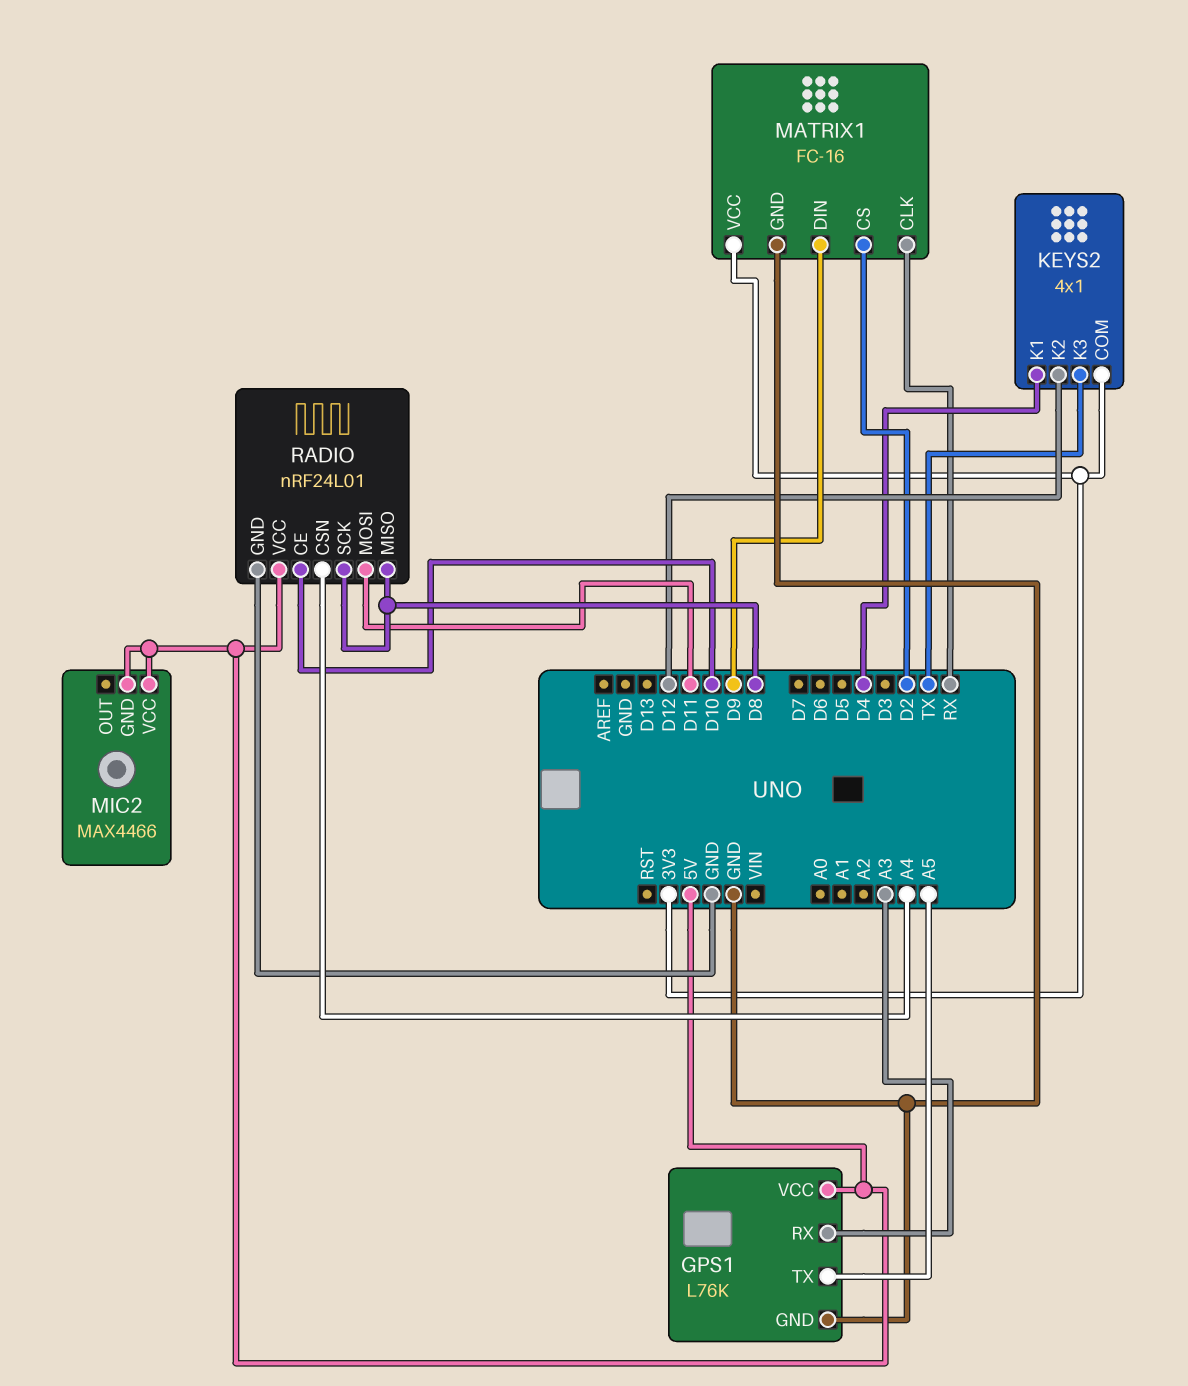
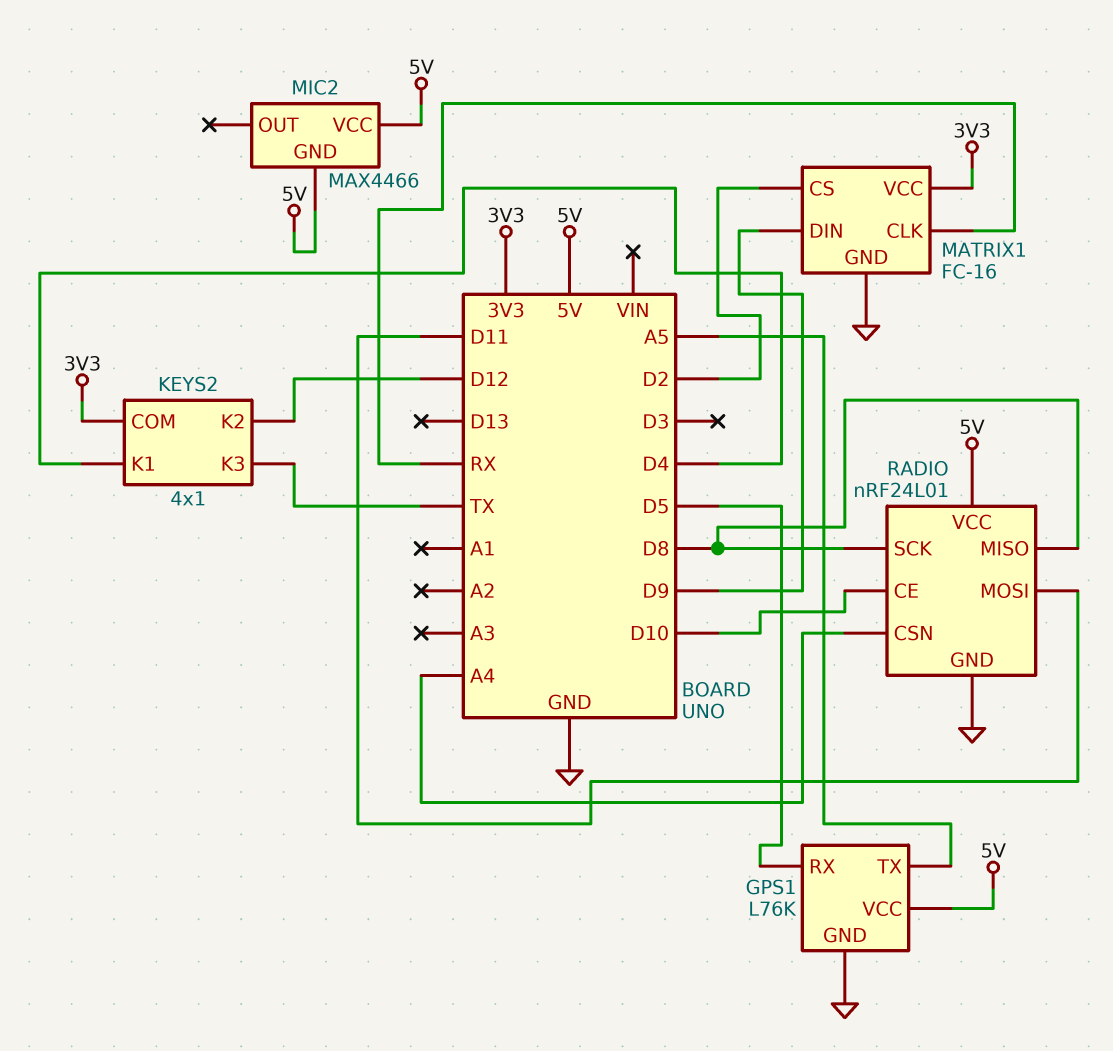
GPS1 pin RX: A3 -> D5

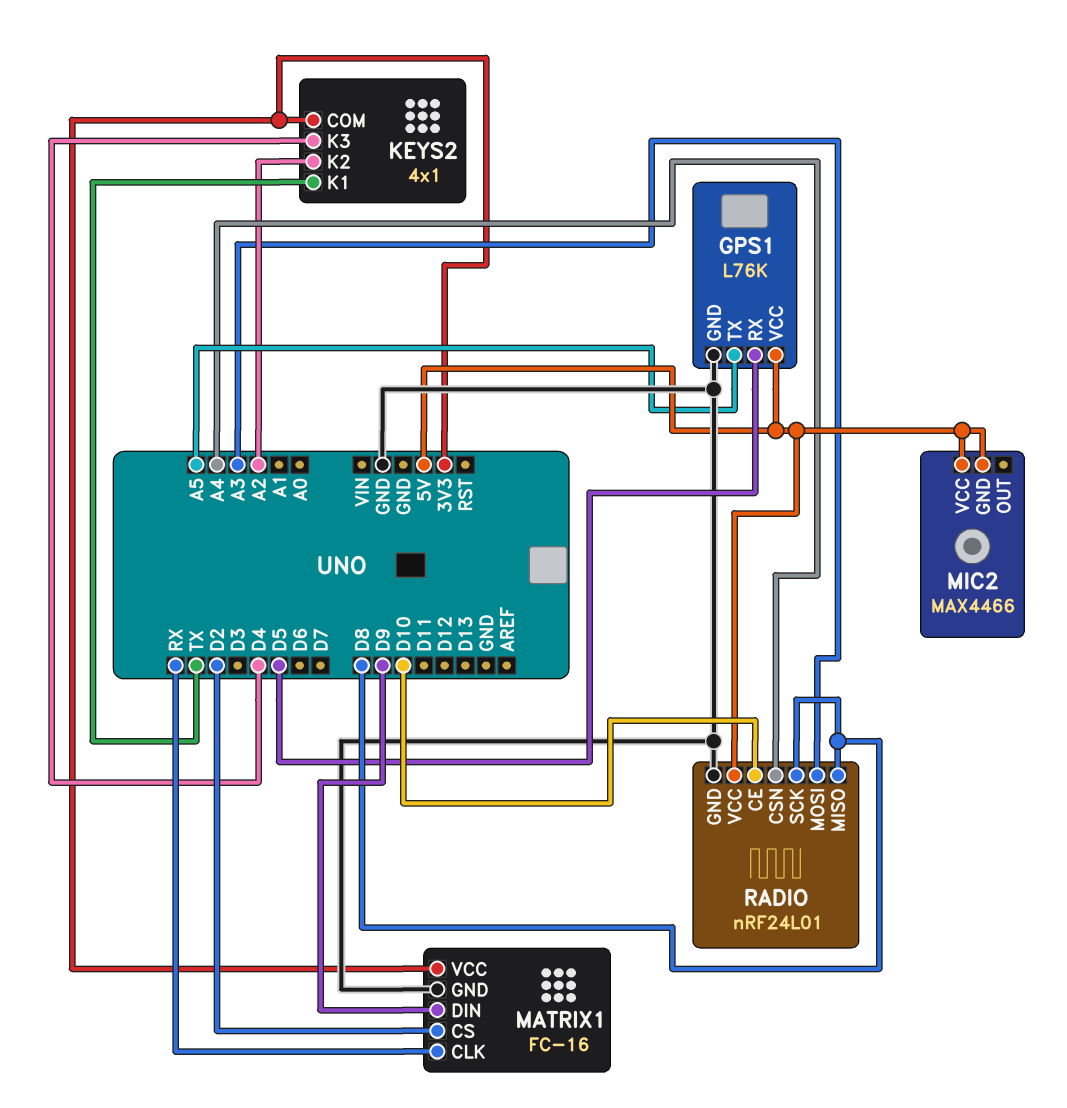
KEYS2 pin K1: D4 -> TX
KEYS2 pin K2: D12 -> A2
KEYS2 pin K3: TX -> D4
RADIO pin MOSI: D11 -> A3

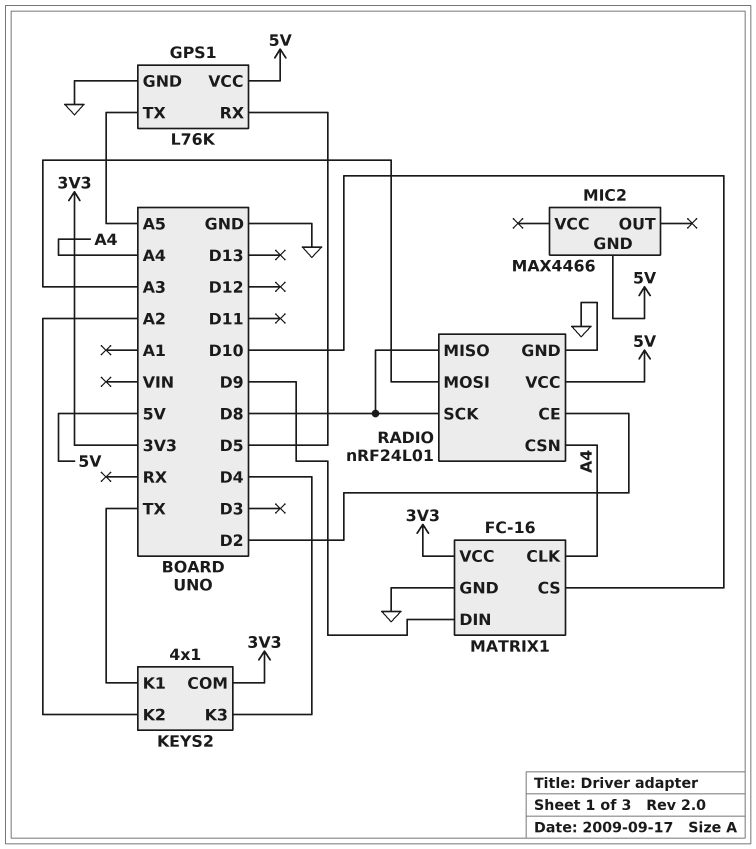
MATRIX1 pin CLK: RX -> A4
MATRIX1 pin CS: D2 -> D10
MIC2 pin VCC: 5V -> none
RADIO pin CE: D10 -> D2

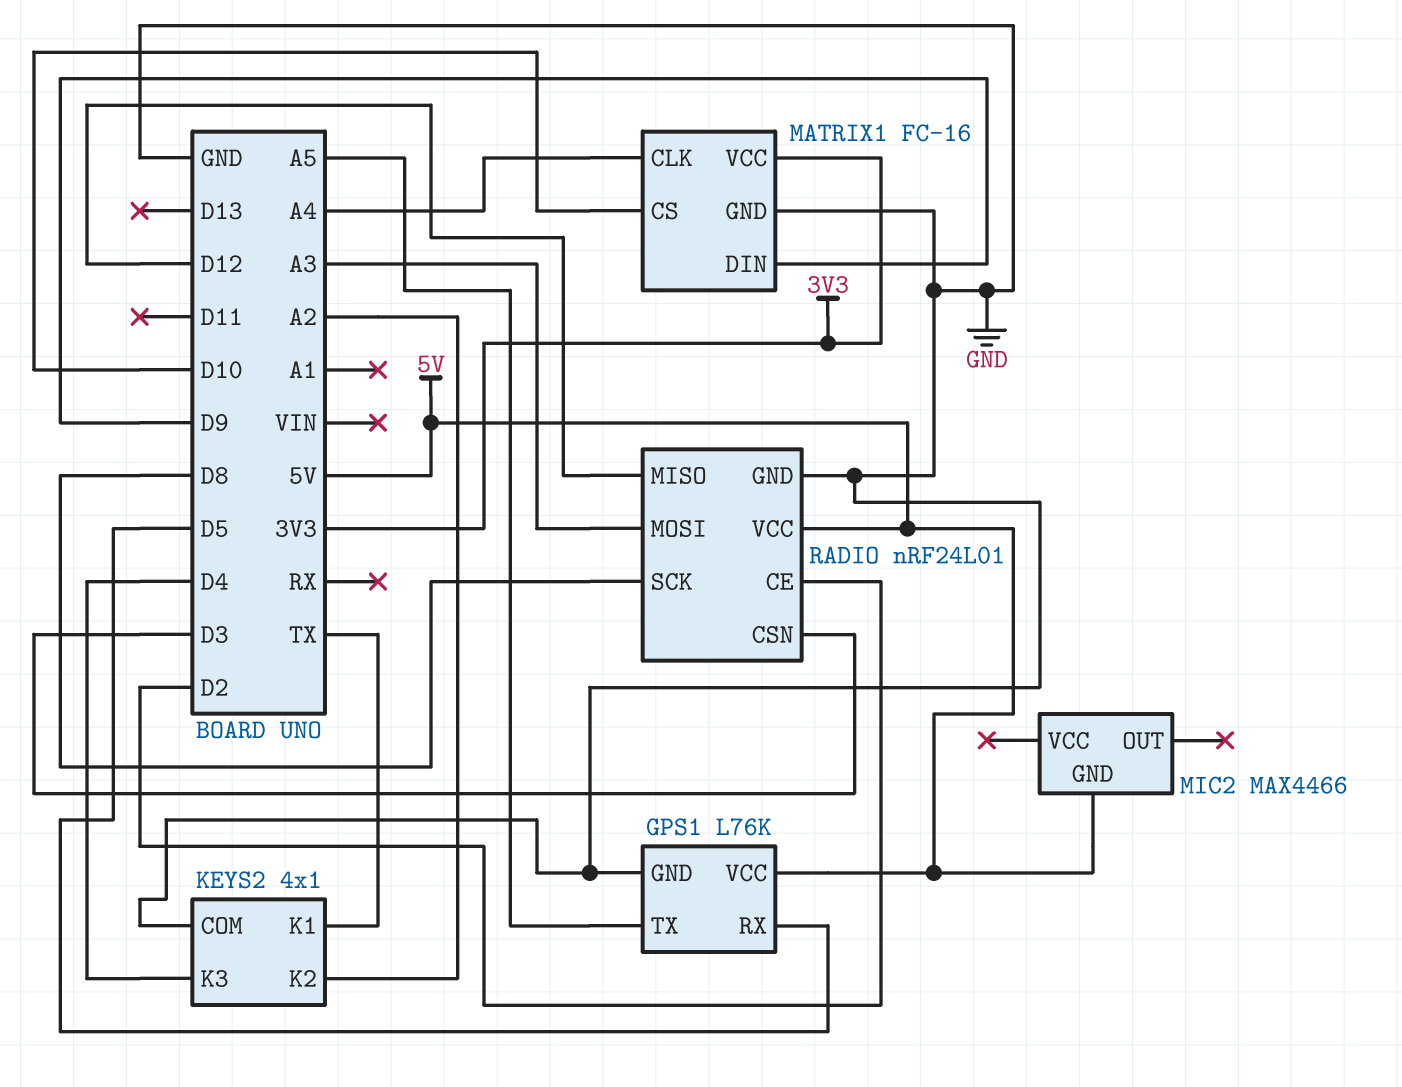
KEYS2 pin COM: 3V3 -> GND
RADIO pin CSN: A4 -> D3
RADIO pin MISO: D8 -> D12

